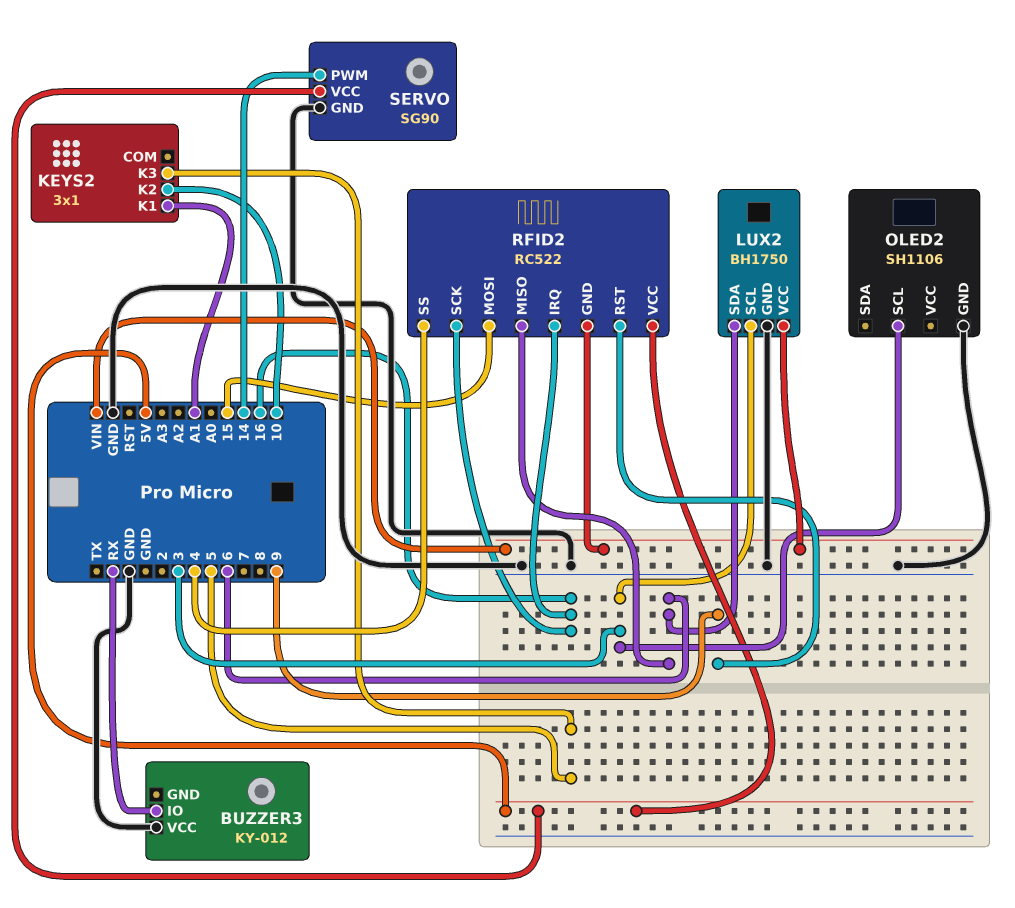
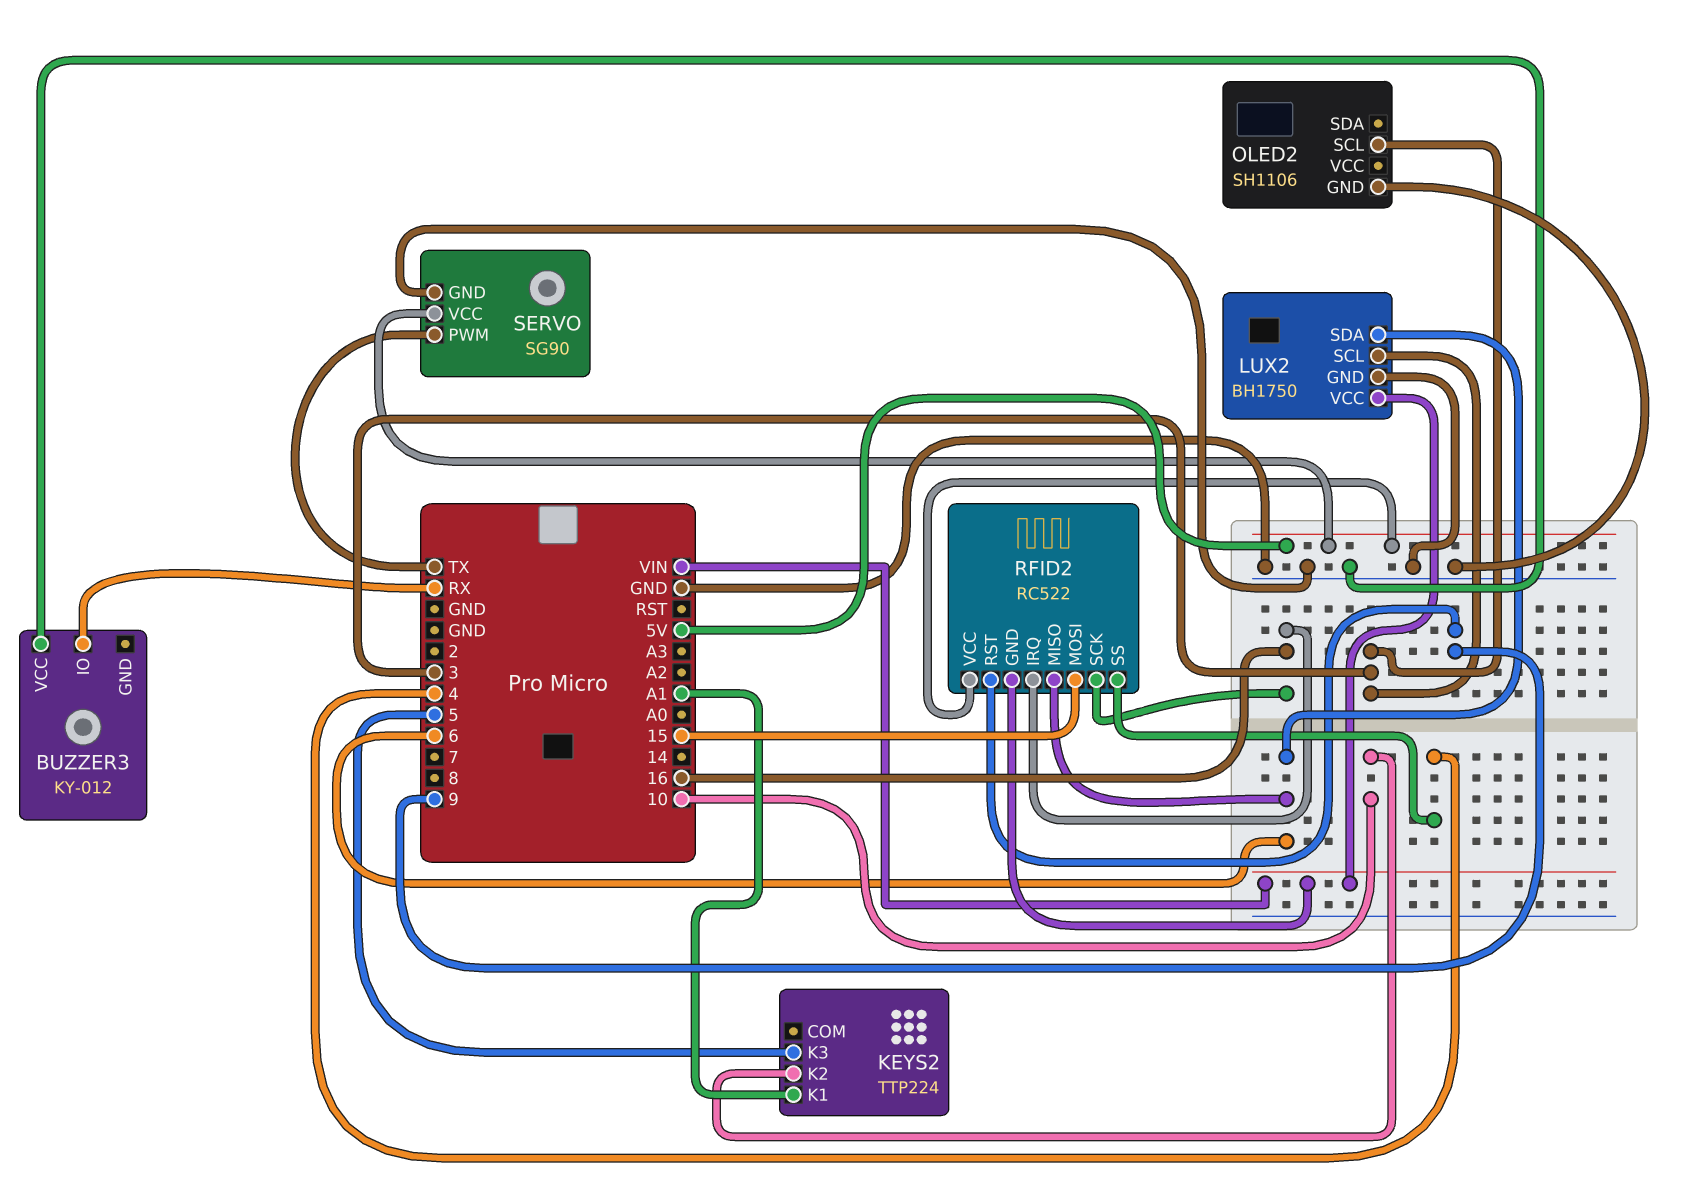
KEYS2: 3x1 -> TTP224
SERVO pin PWM: 14 -> TX

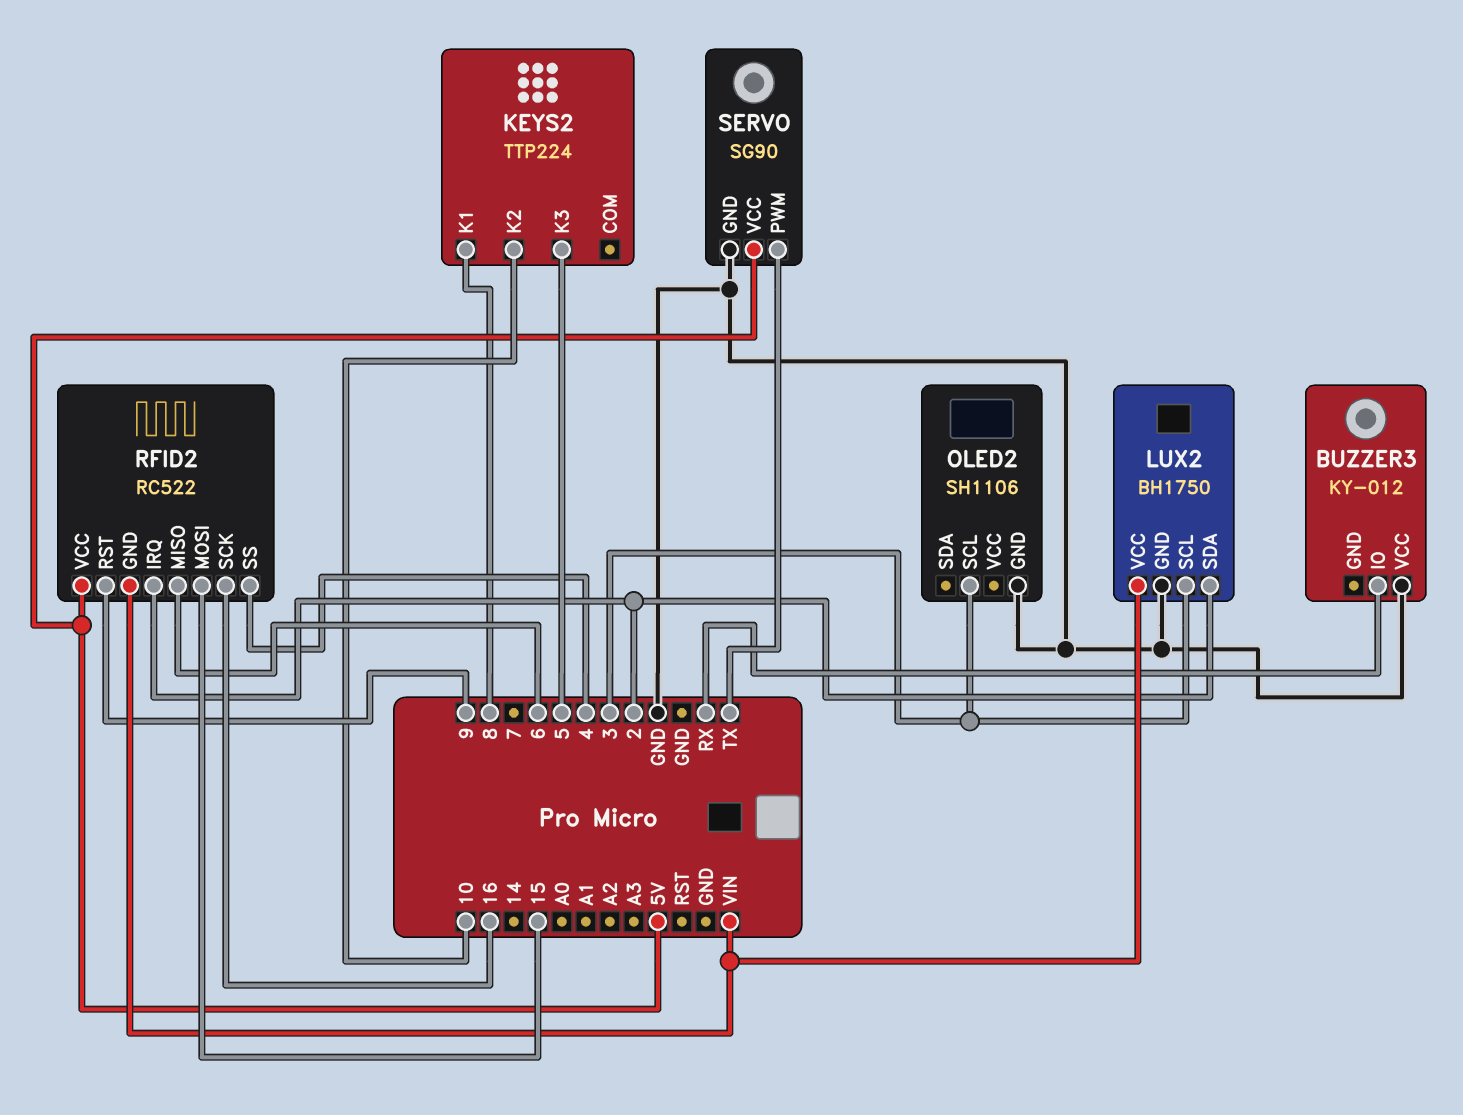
KEYS2 pin K1: A1 -> 8
LUX2 pin SDA: 6 -> 2
RFID2 pin IRQ: 16 -> 2

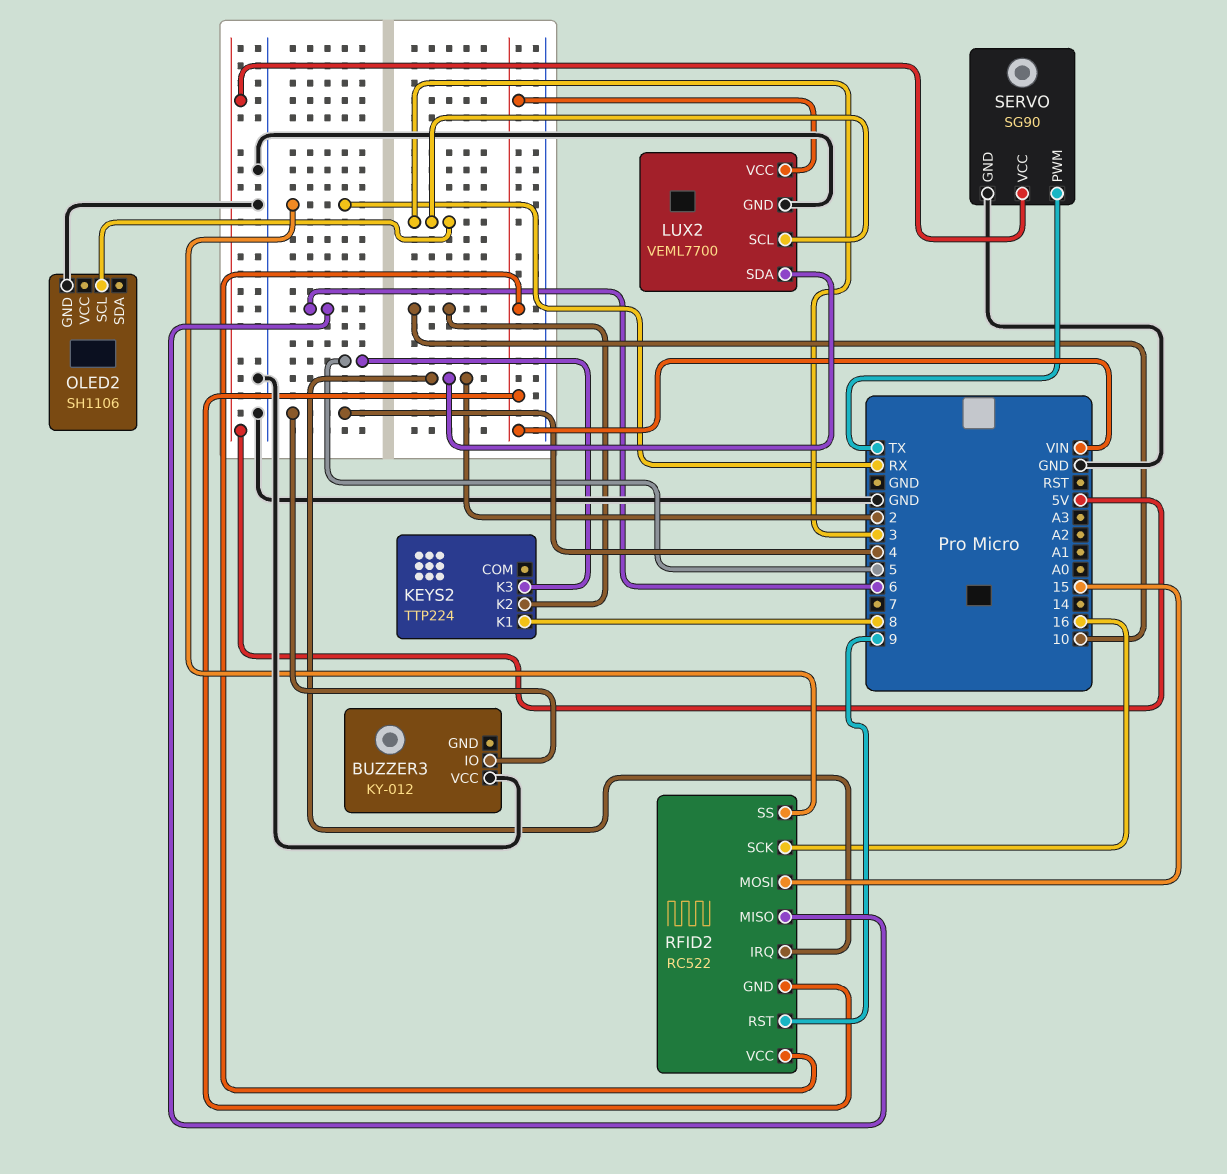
BUZZER3 pin IO: RX -> 4
LUX2: BH1750 -> VEML7700
RFID2 pin SS: 4 -> RX
RFID2 pin VCC: 5V -> VIN

